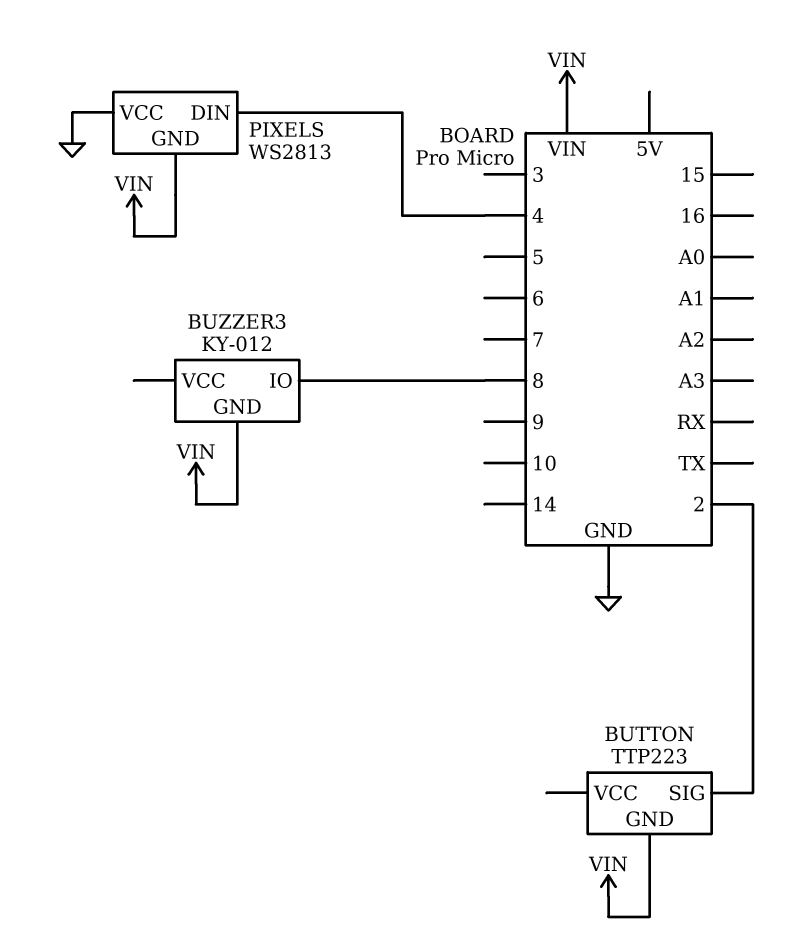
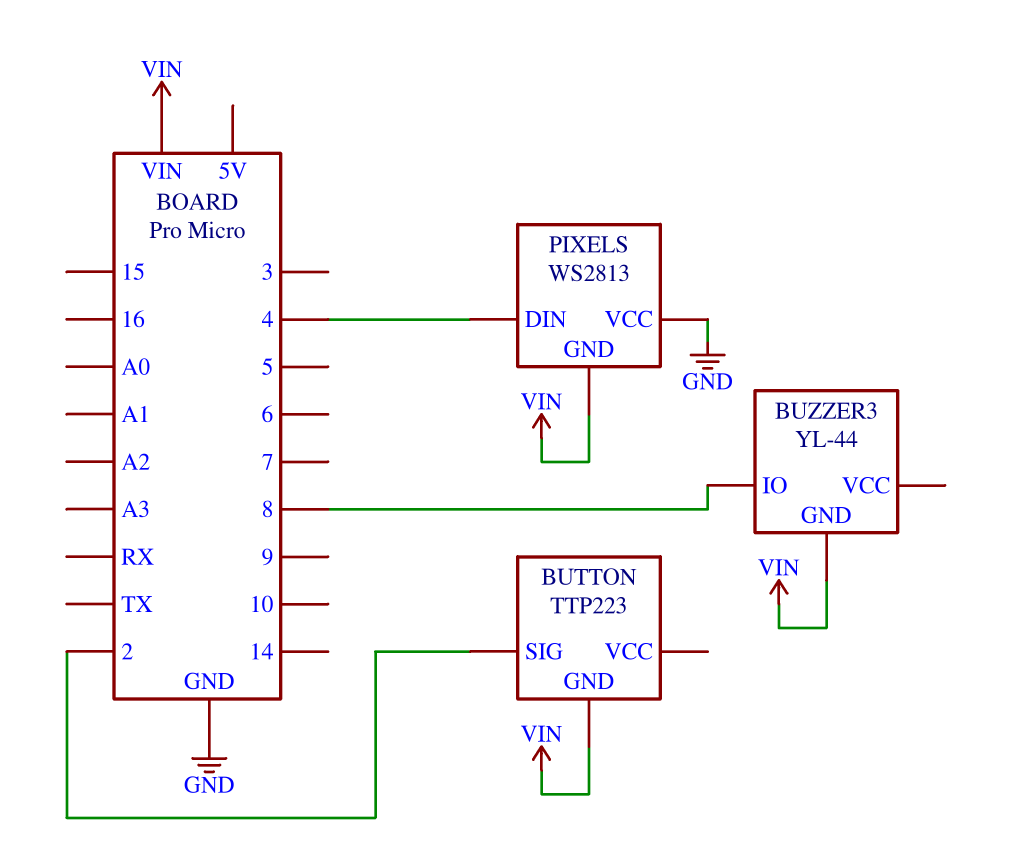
BUZZER3: KY-012 -> YL-44

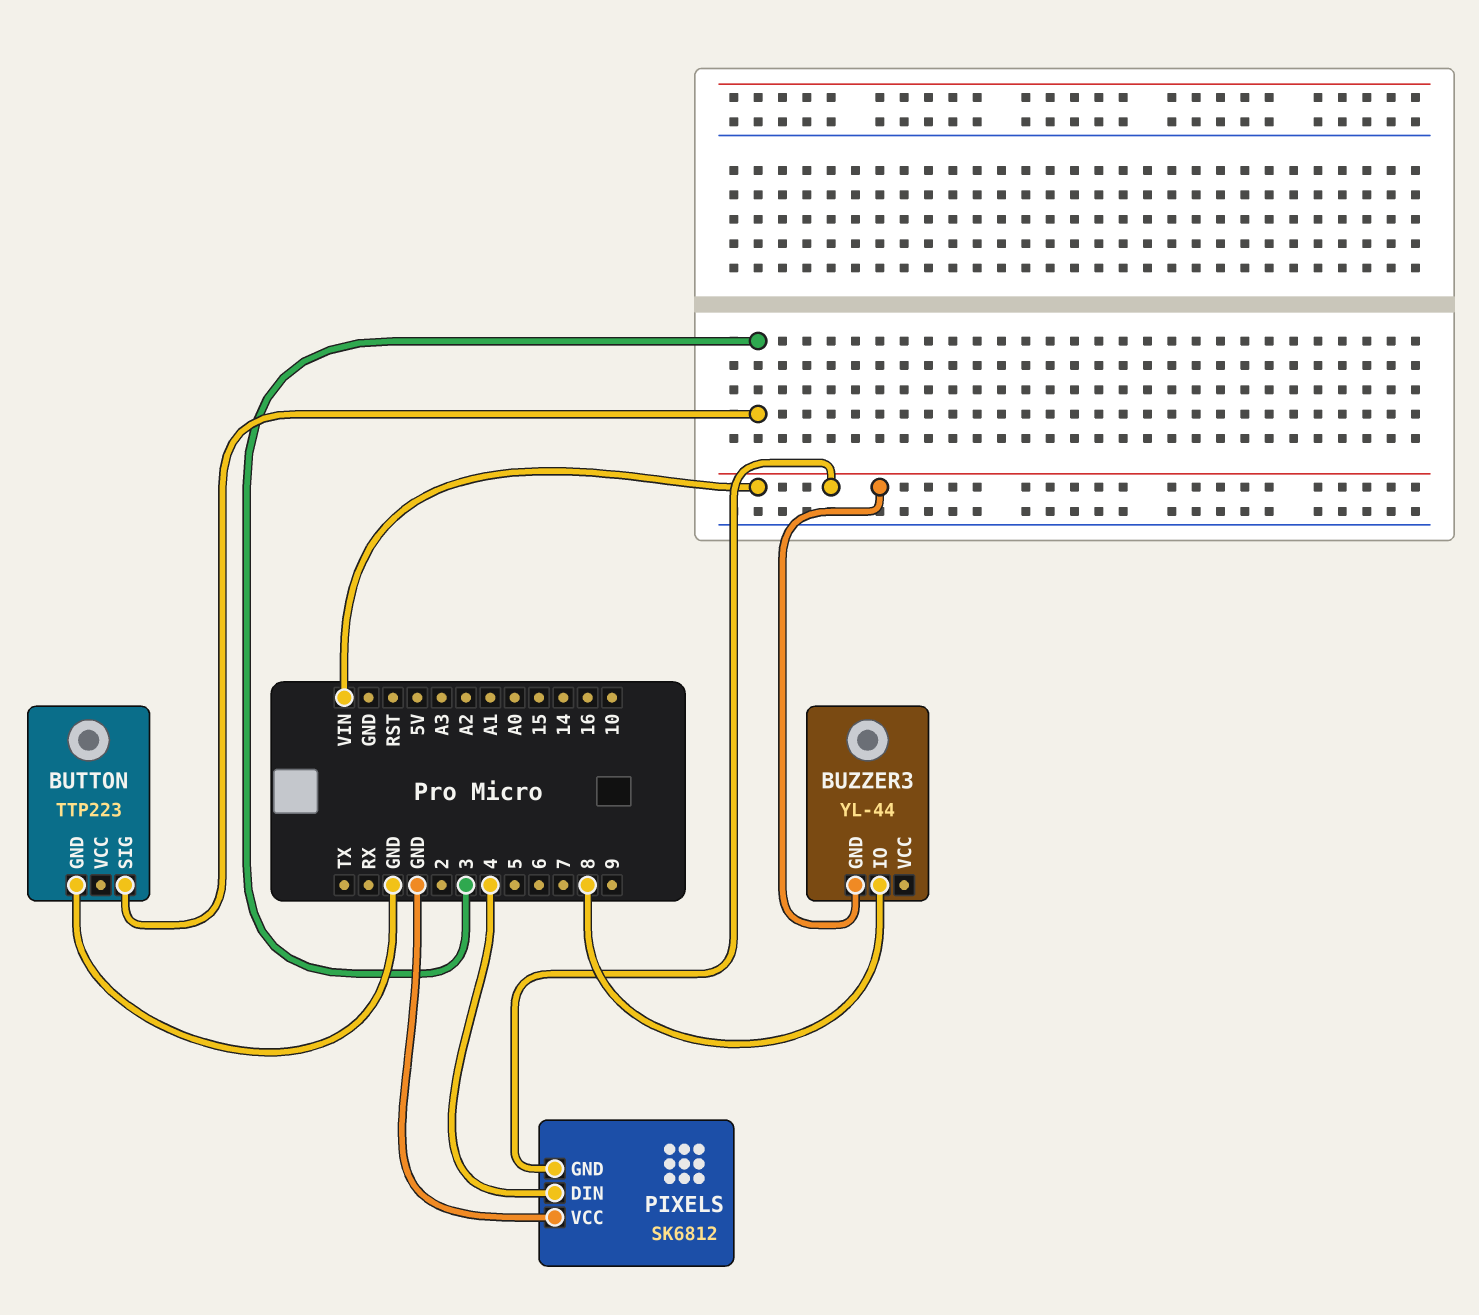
BUTTON pin GND: VIN -> GND
BUTTON pin SIG: 2 -> 3
PIXELS: WS2813 -> SK6812

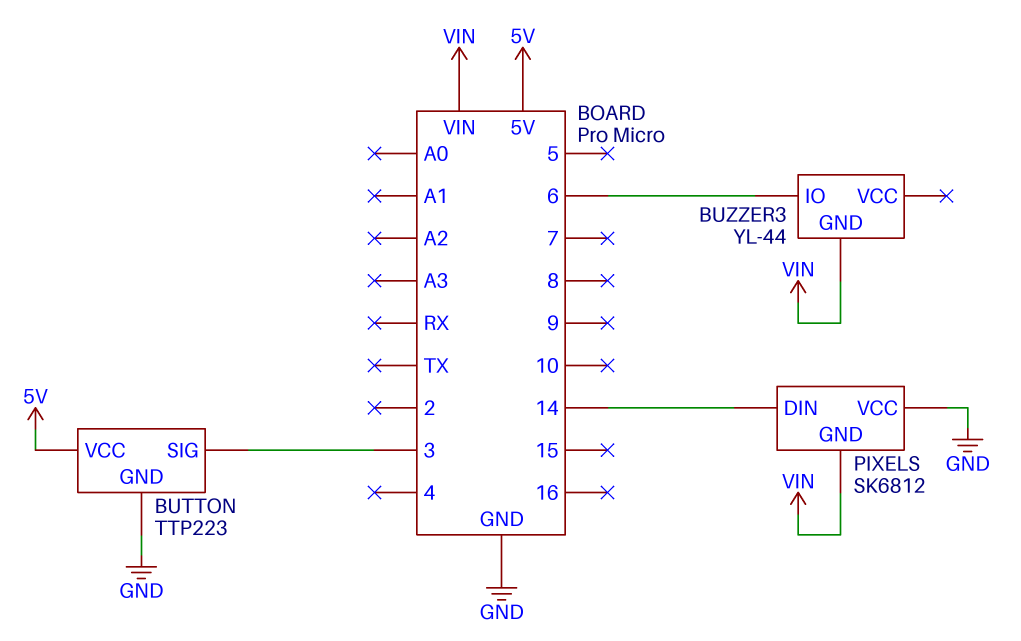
BUTTON pin VCC: none -> 5V
BUZZER3 pin IO: 8 -> 6
PIXELS pin DIN: 4 -> 14

